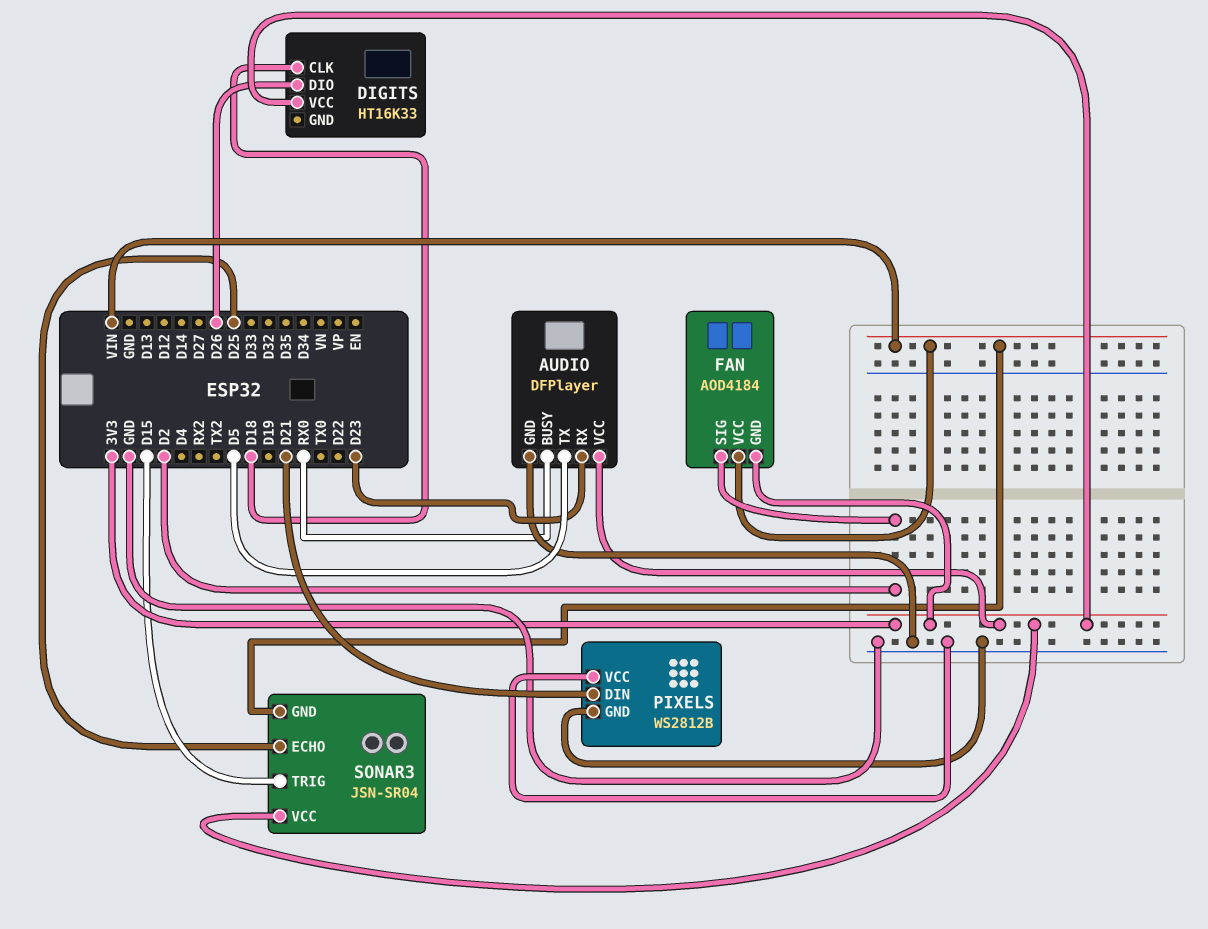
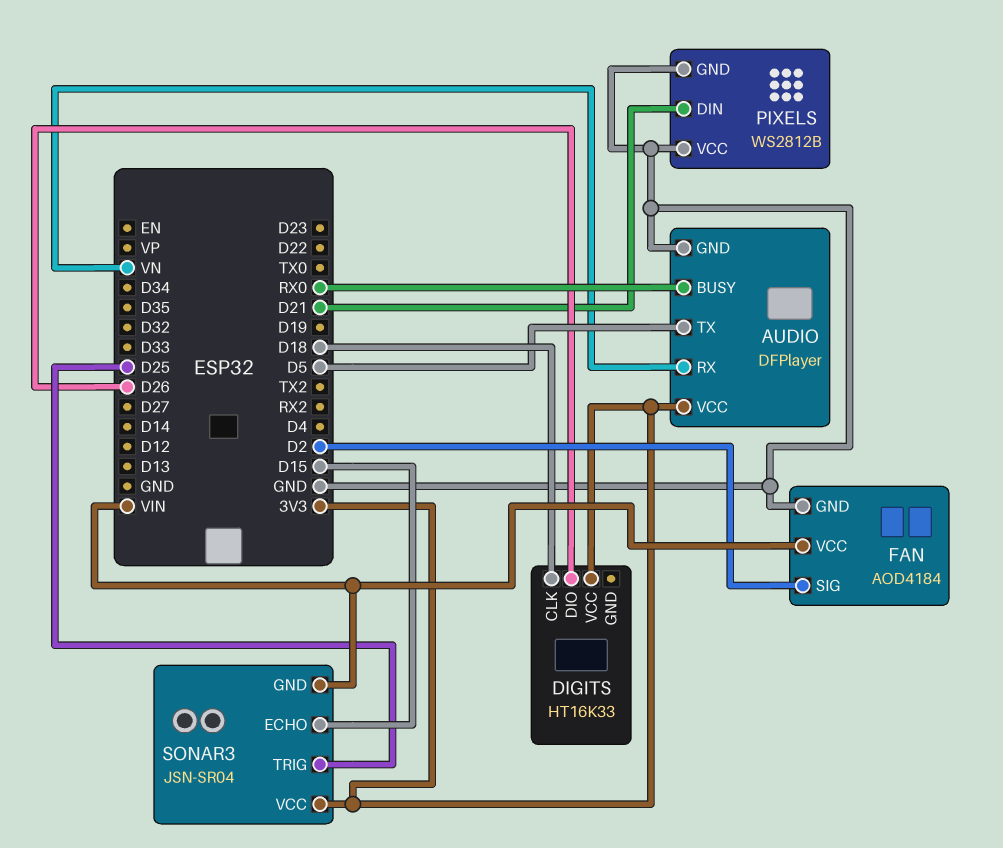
AUDIO pin RX: D23 -> VN
FAN pin GND: 3V3 -> GND
SONAR3 pin ECHO: D25 -> D15
SONAR3 pin TRIG: D15 -> D25

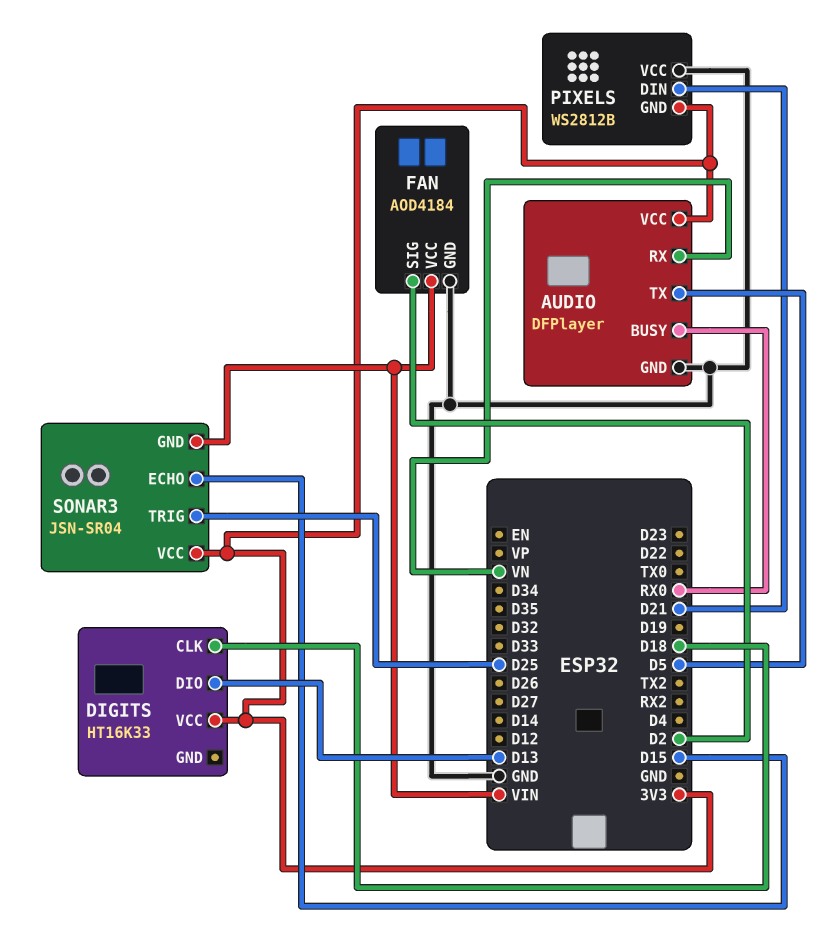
DIGITS pin DIO: D26 -> D13
PIXELS pin GND: GND -> 3V3

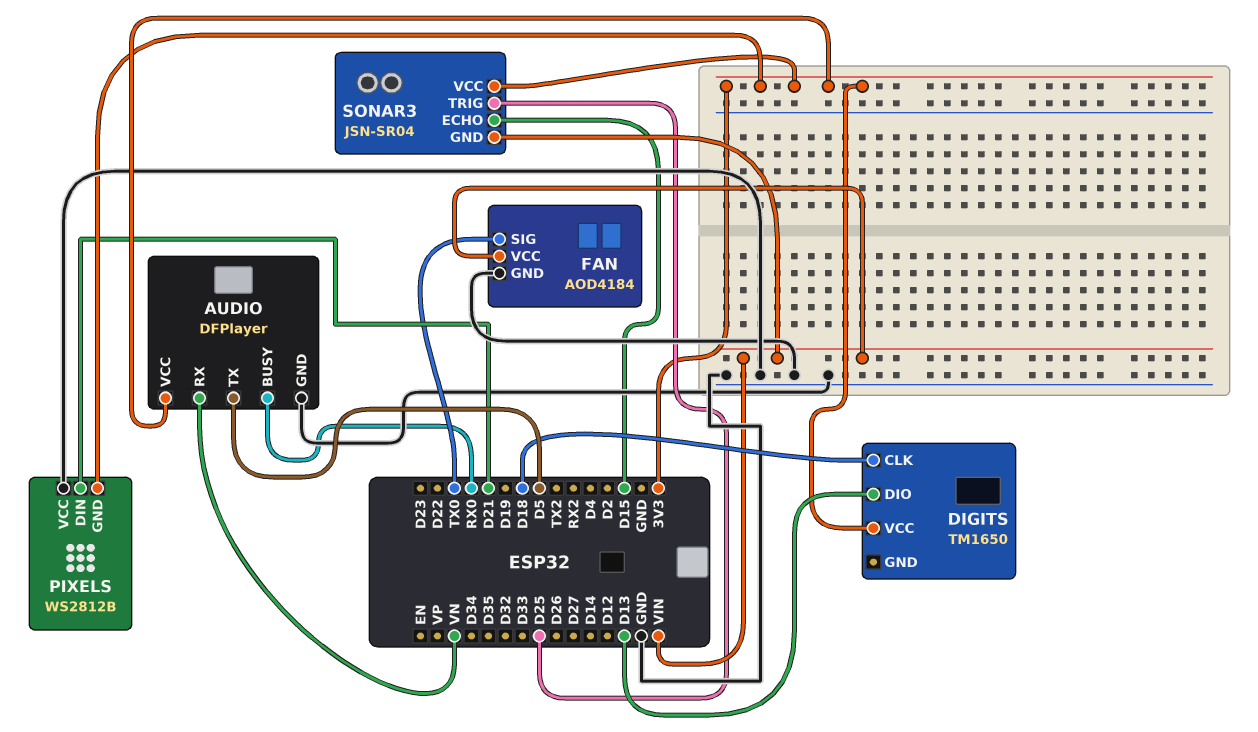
DIGITS: HT16K33 -> TM1650
FAN pin SIG: D2 -> TX0

